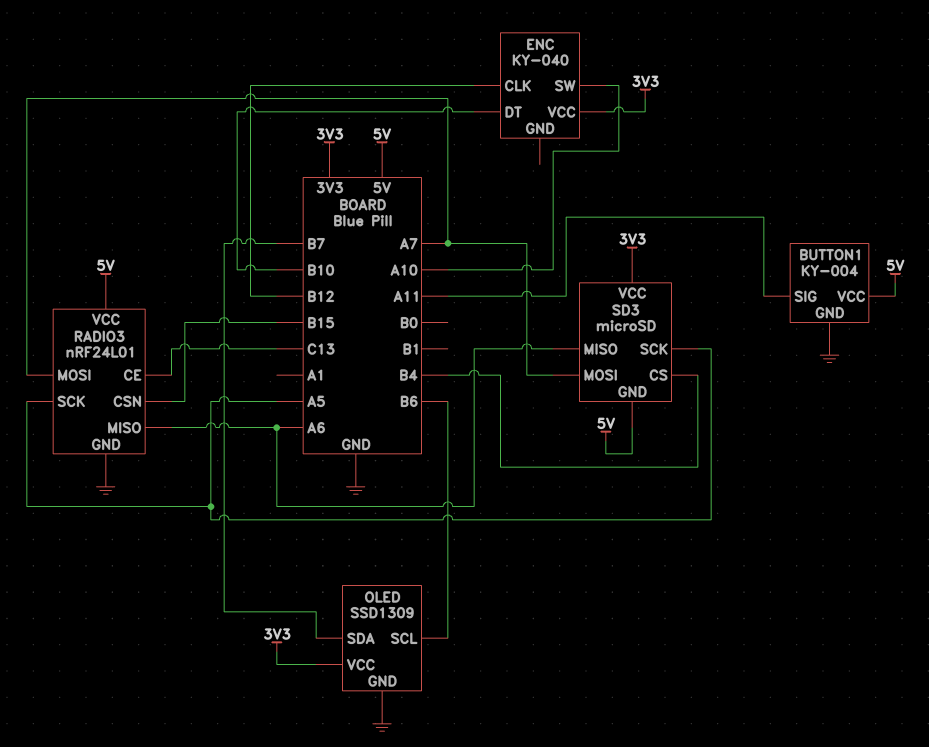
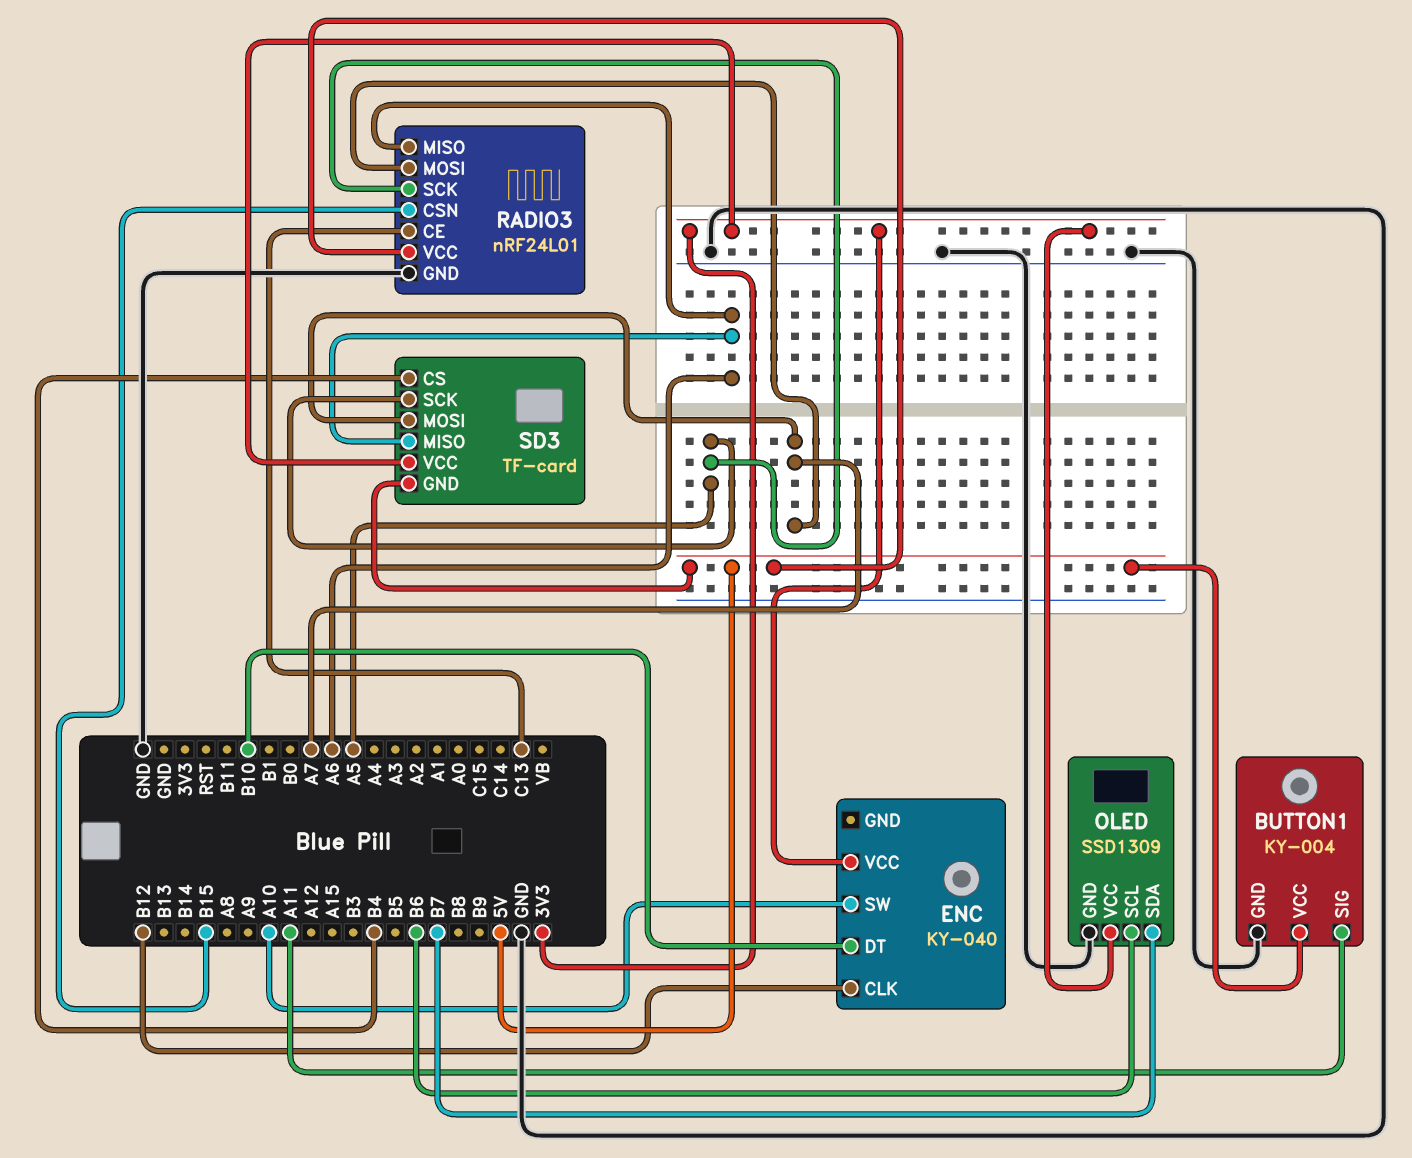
SD3: microSD -> TF-card

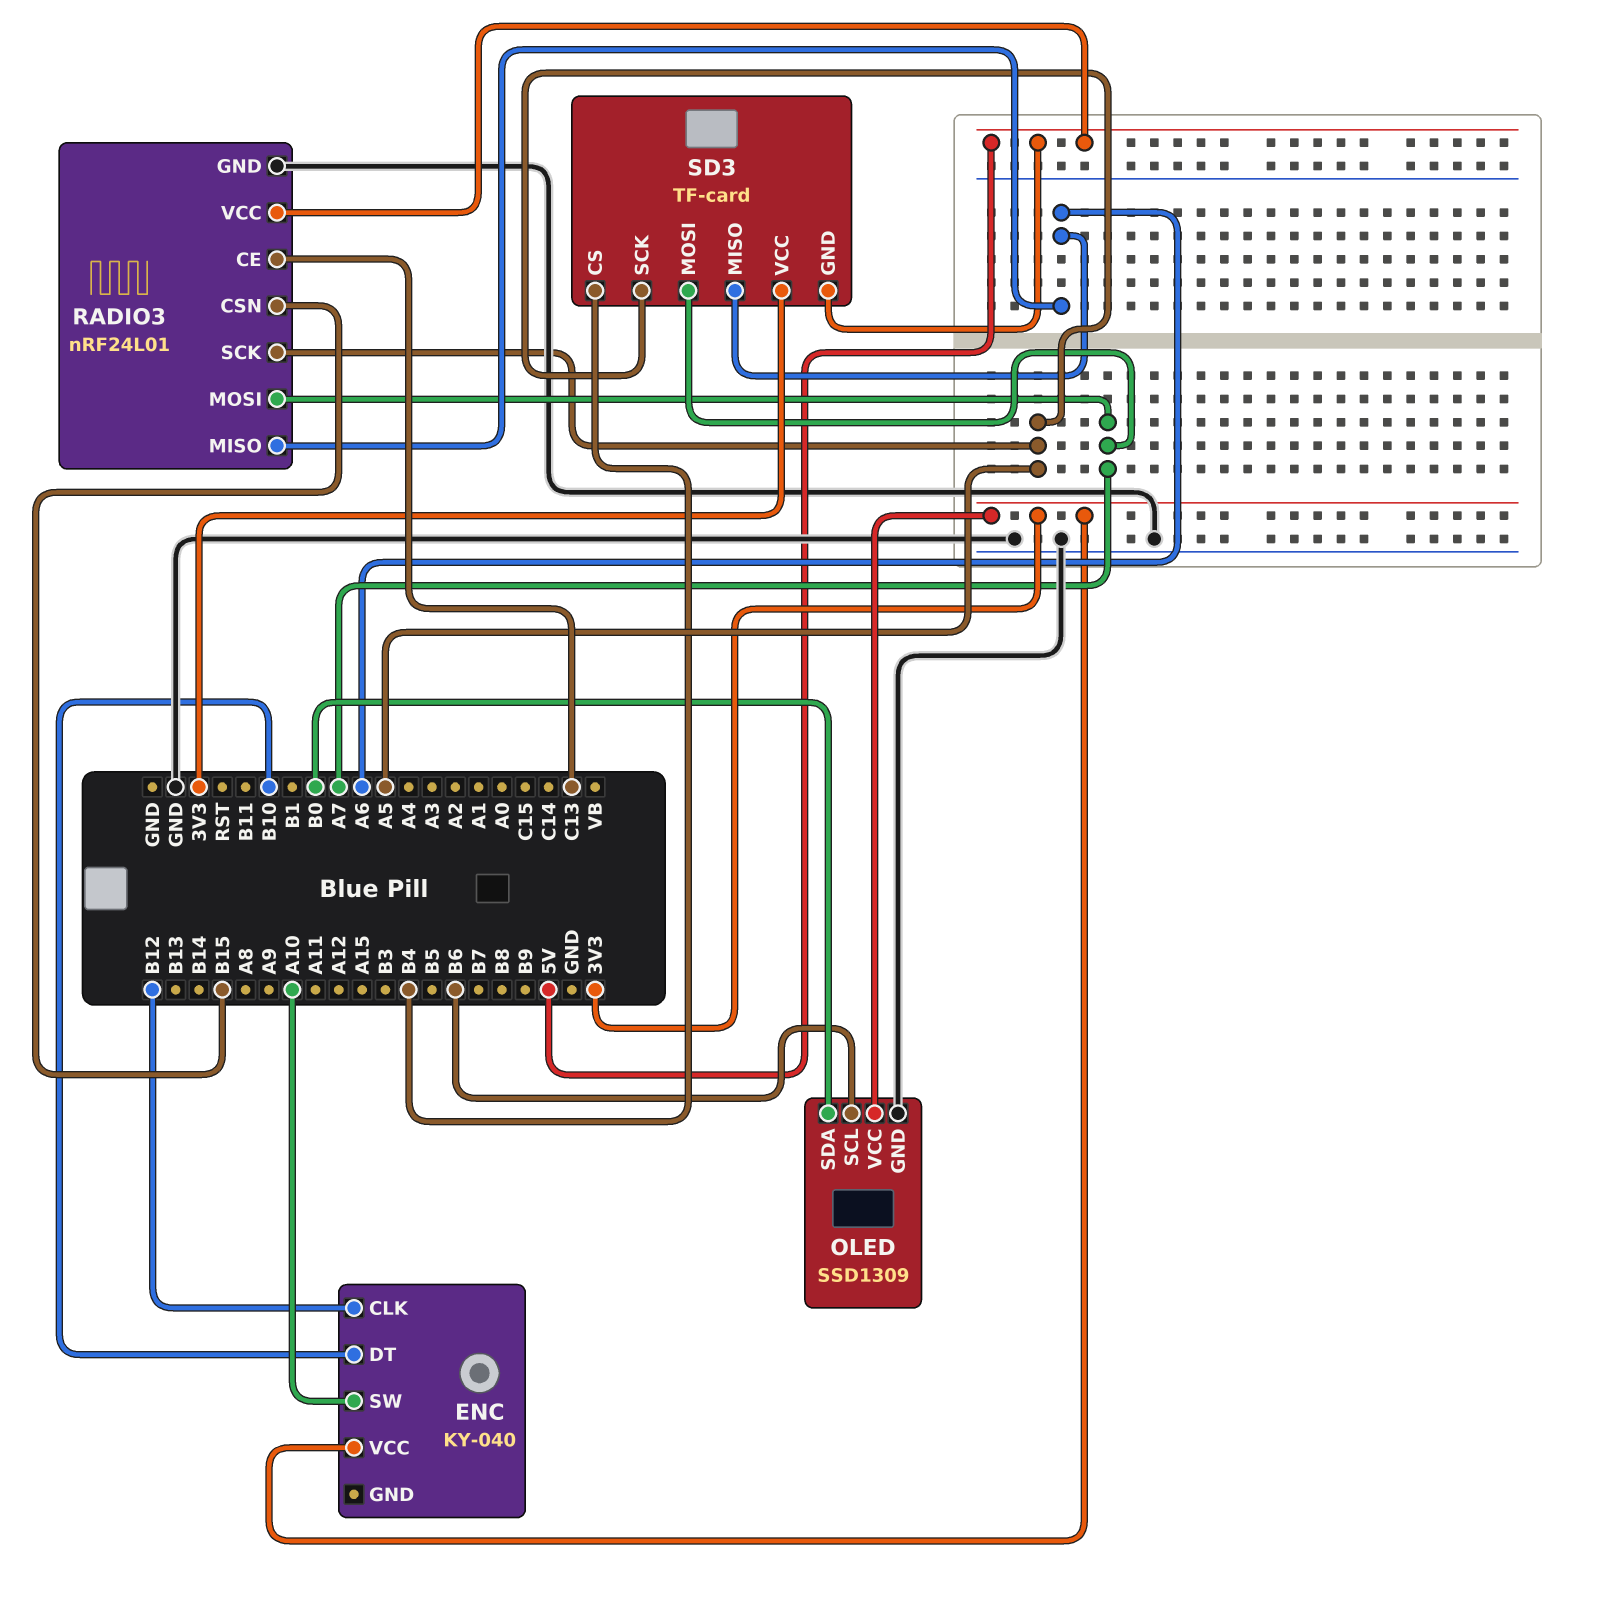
BUTTON1: KY-004 -> none
BUTTON1 pin GND: GND -> none
BUTTON1 pin SIG: A11 -> none
BUTTON1 pin VCC: 5V -> none
OLED pin SDA: B7 -> B0

